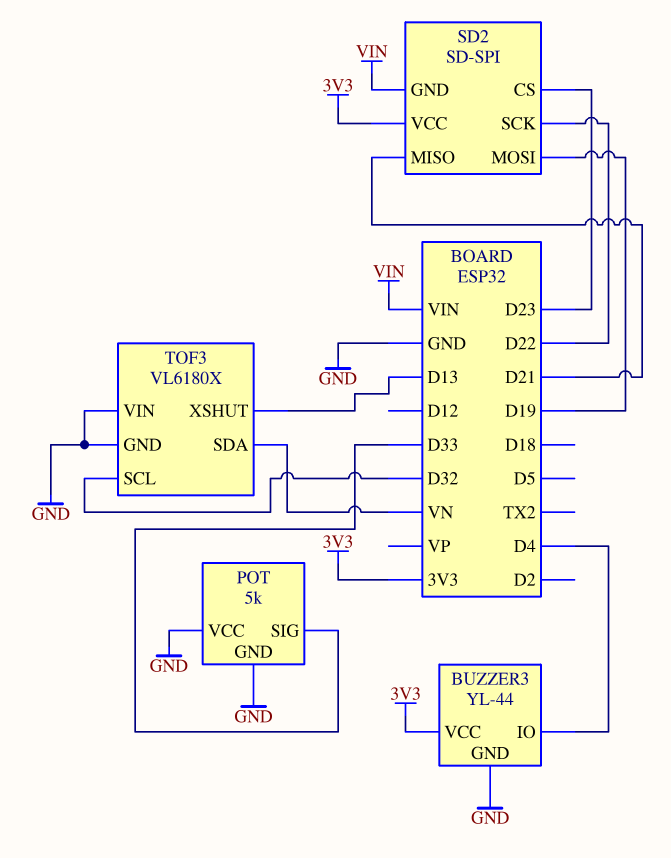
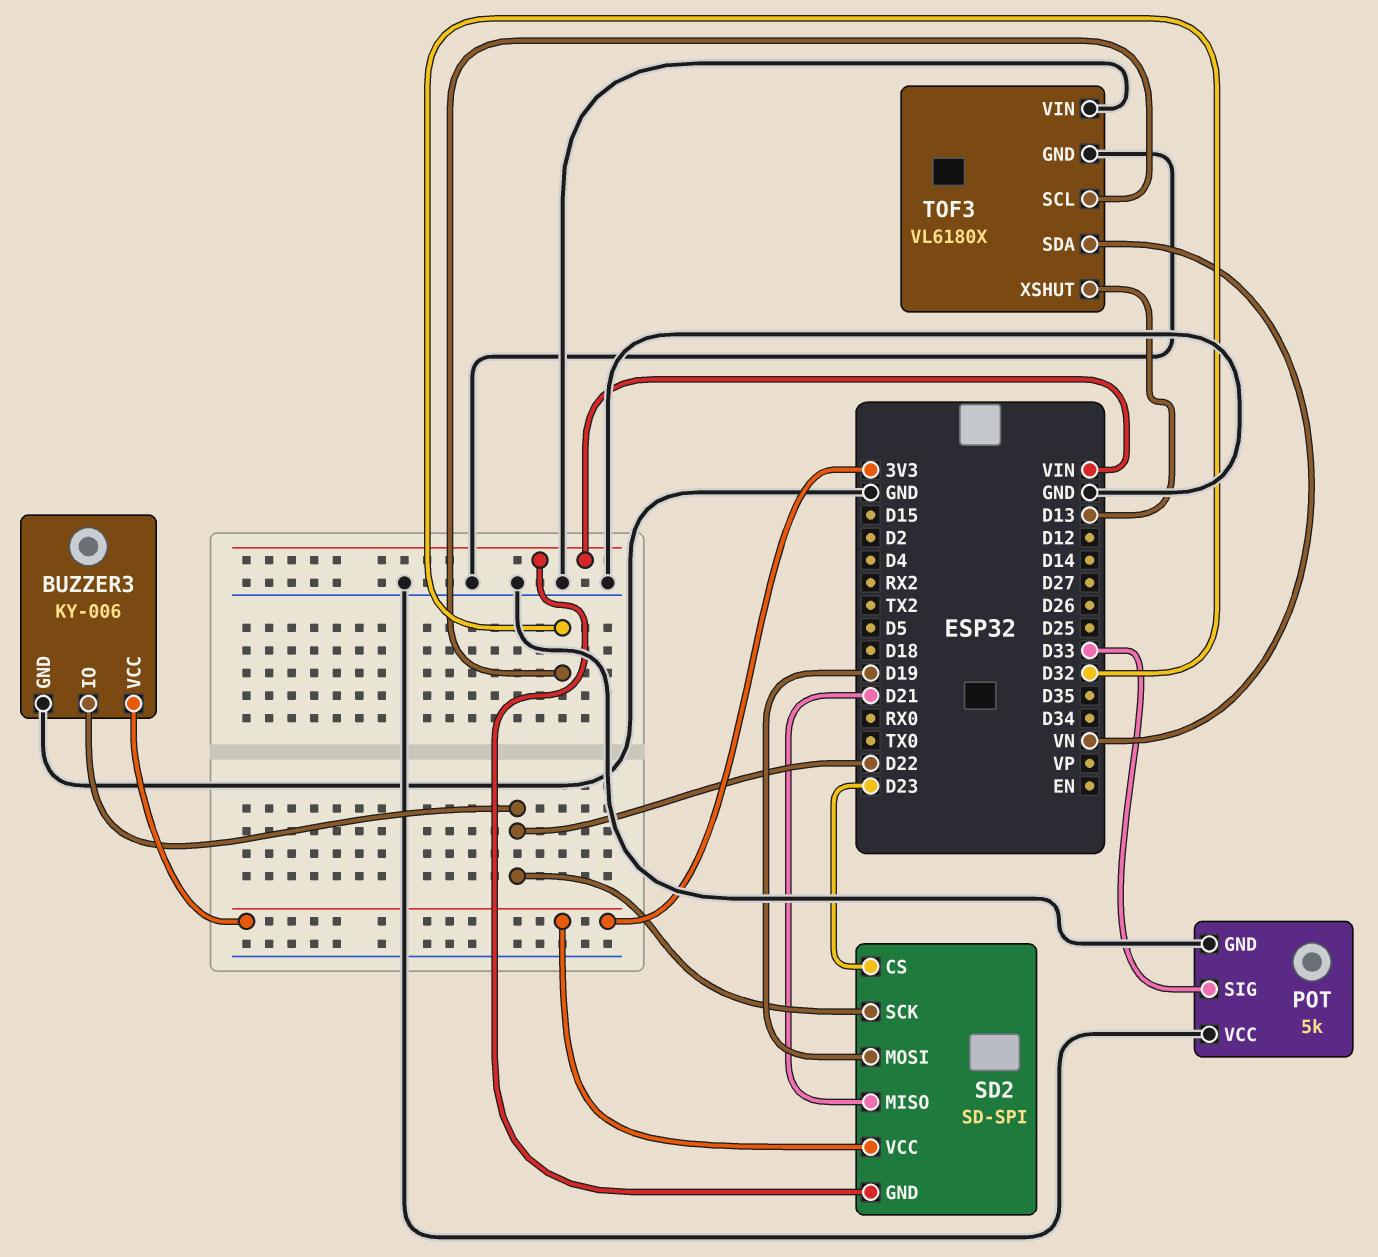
BUZZER3: YL-44 -> KY-006
BUZZER3 pin IO: D4 -> D22

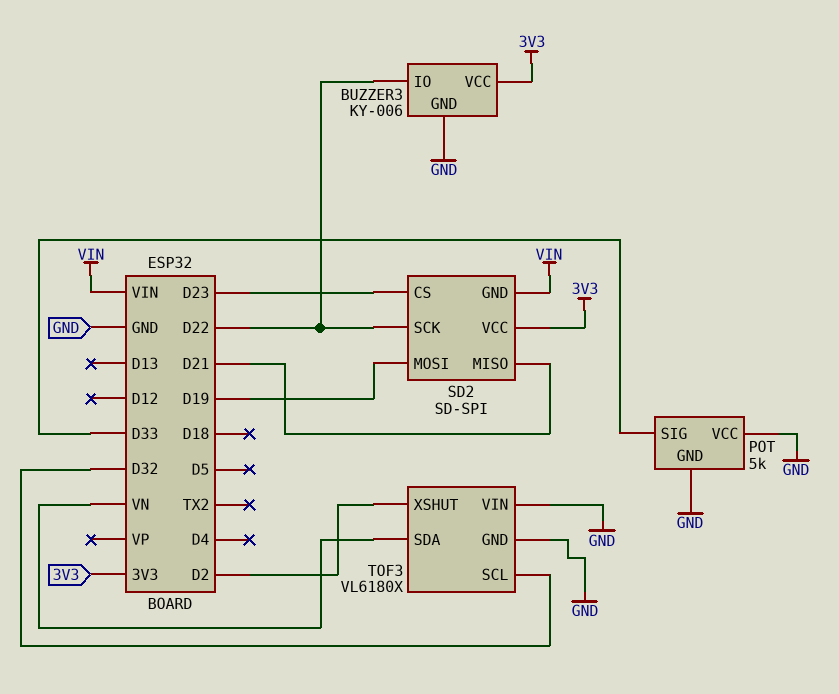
TOF3 pin XSHUT: D13 -> D2

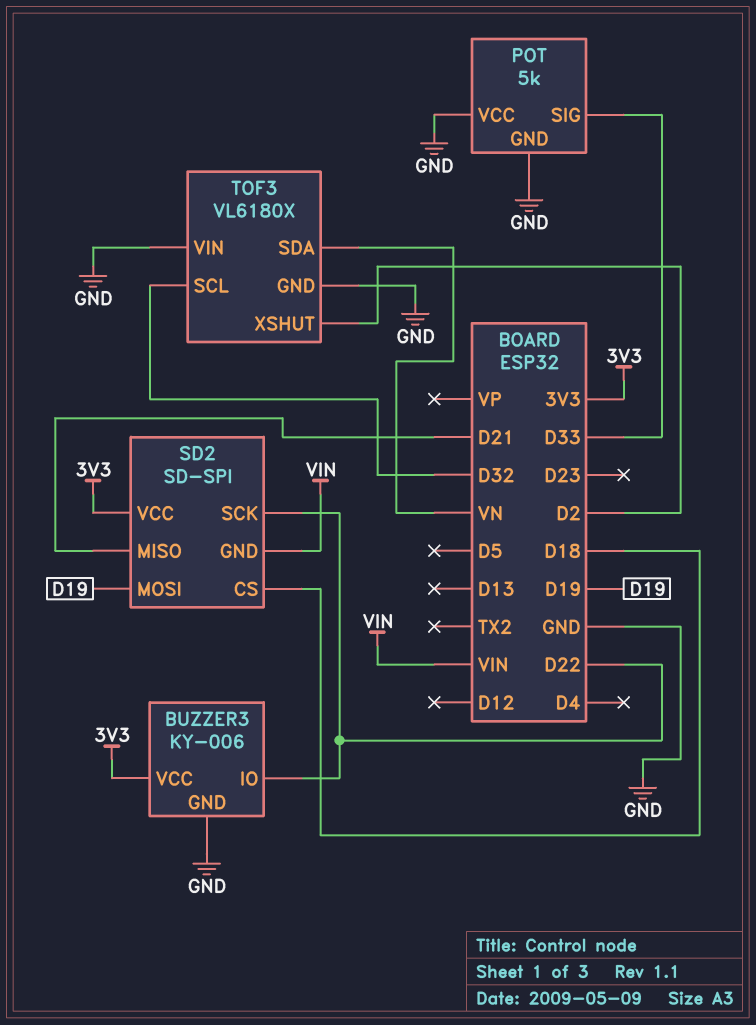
SD2 pin CS: D23 -> D18

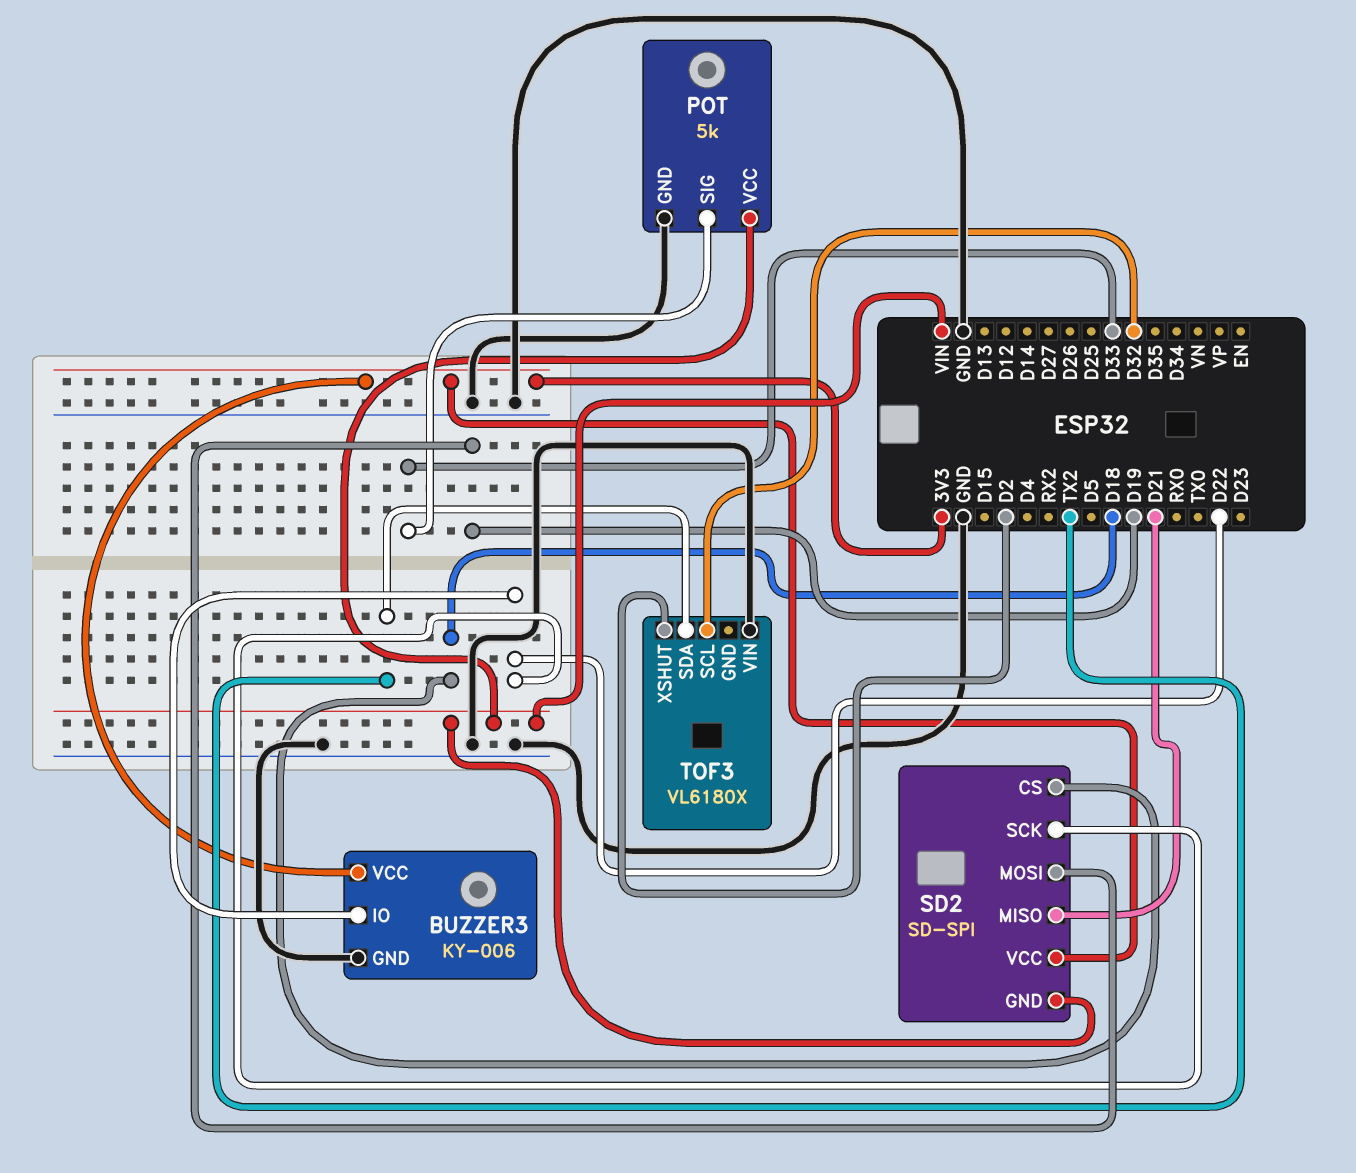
POT pin VCC: GND -> VIN
TOF3 pin GND: GND -> none
TOF3 pin SDA: VN -> TX2

